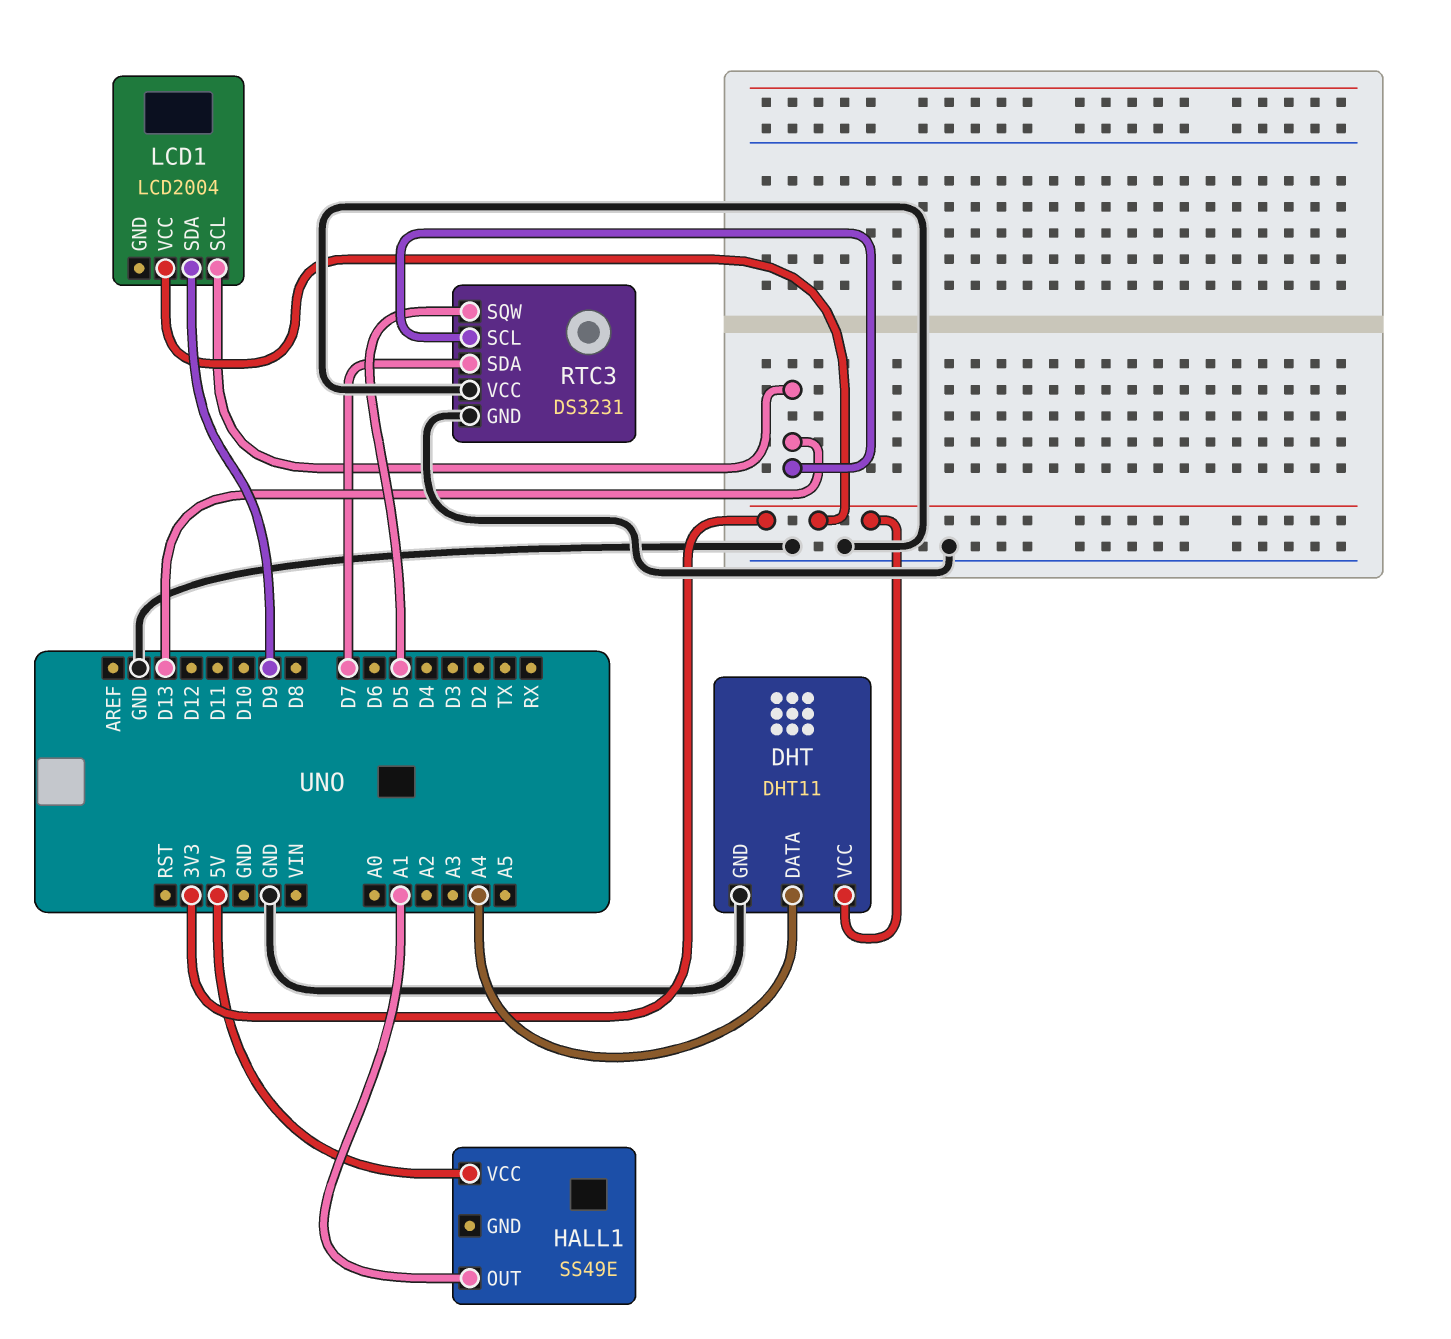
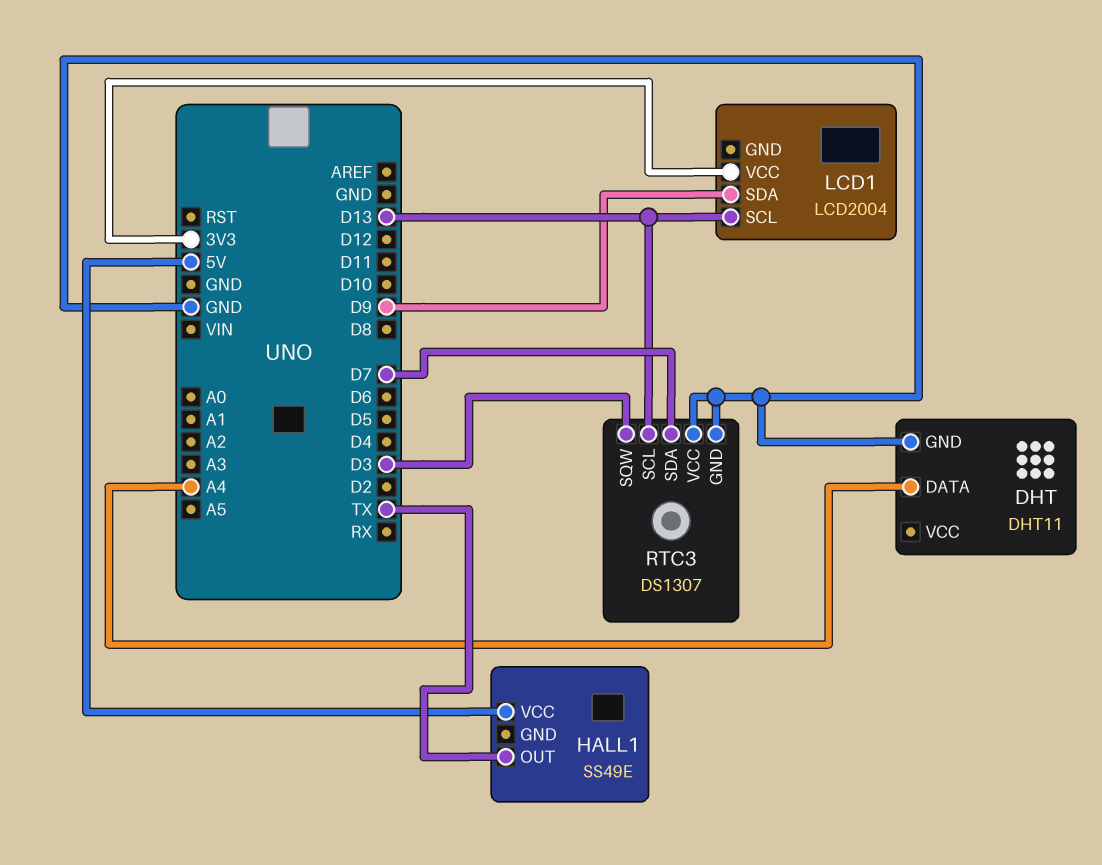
DHT pin VCC: 3V3 -> none
HALL1 pin OUT: A1 -> TX
RTC3: DS3231 -> DS1307
RTC3 pin SQW: D5 -> D3

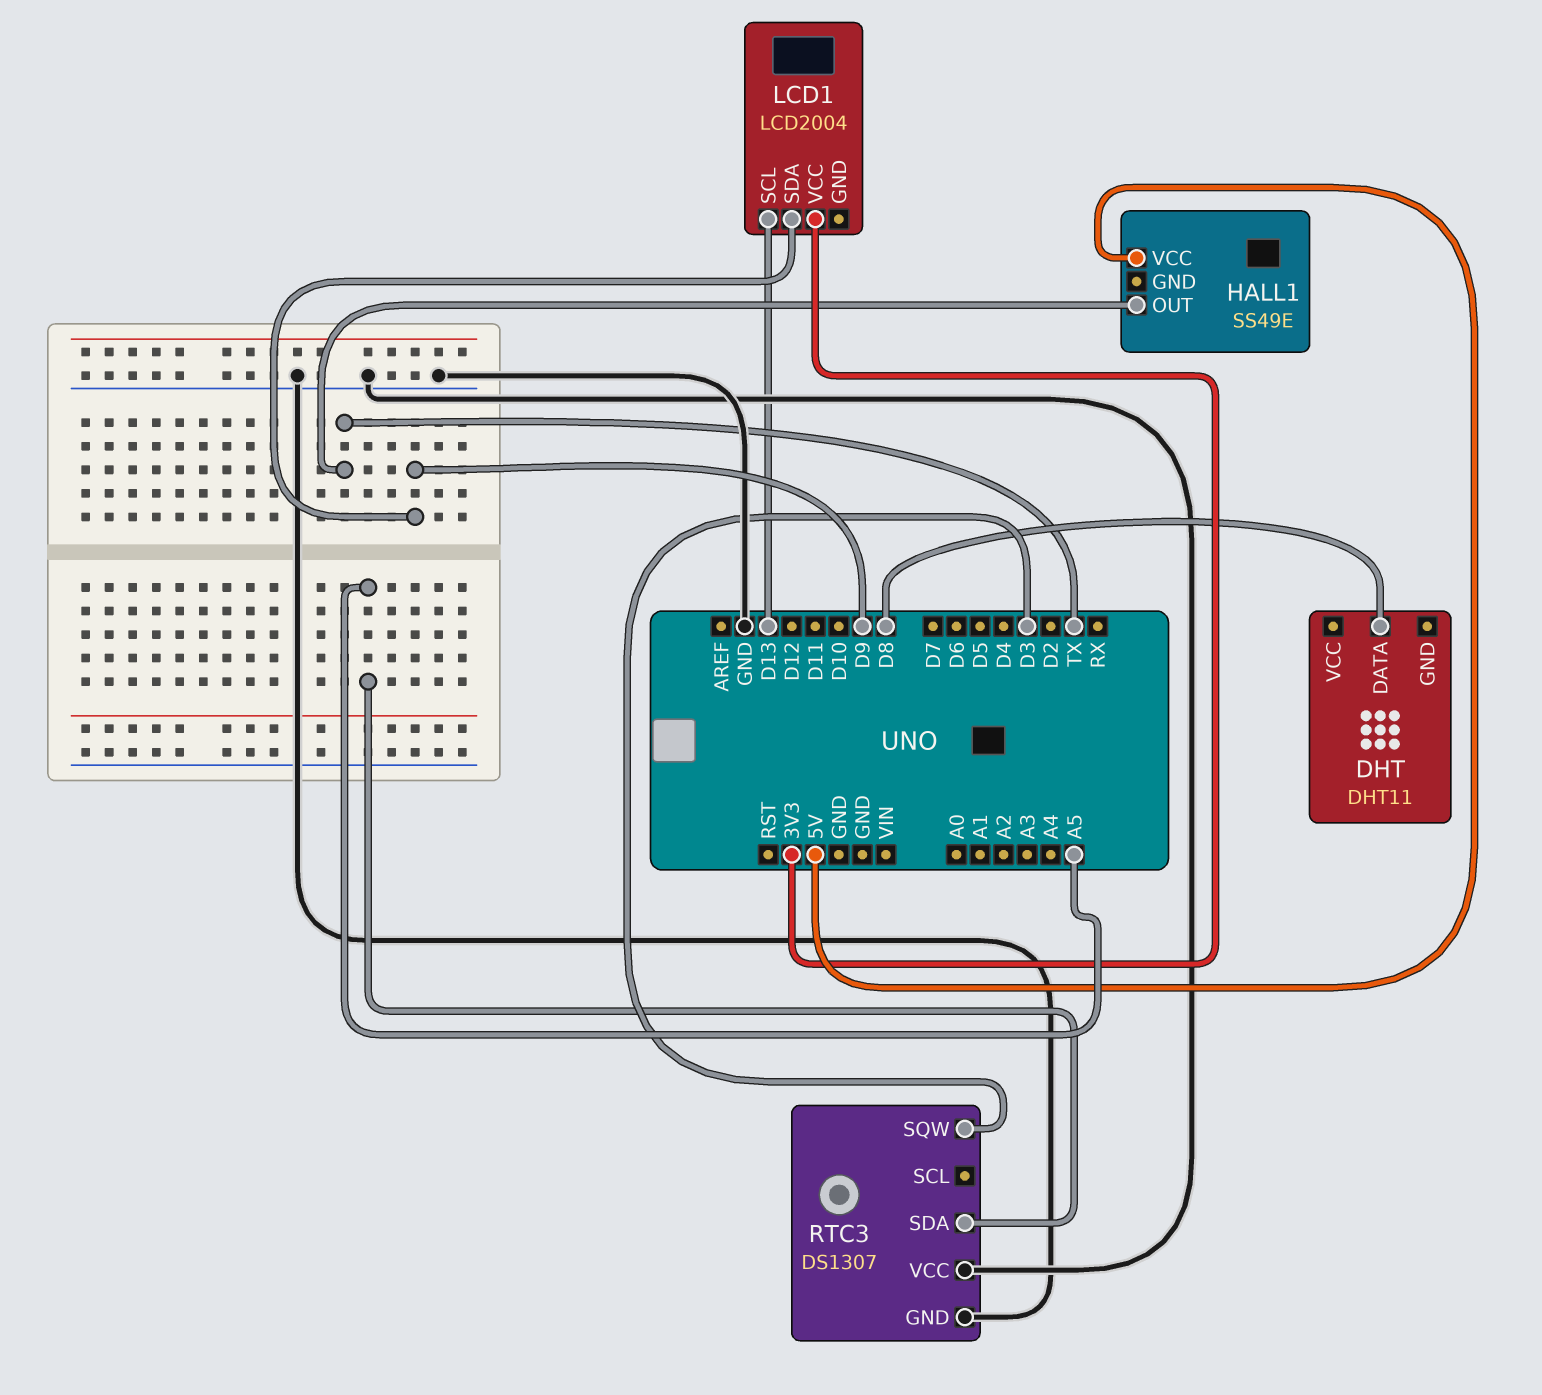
DHT pin DATA: A4 -> D8
DHT pin GND: GND -> none
RTC3 pin SCL: D13 -> none
RTC3 pin SDA: D7 -> A5

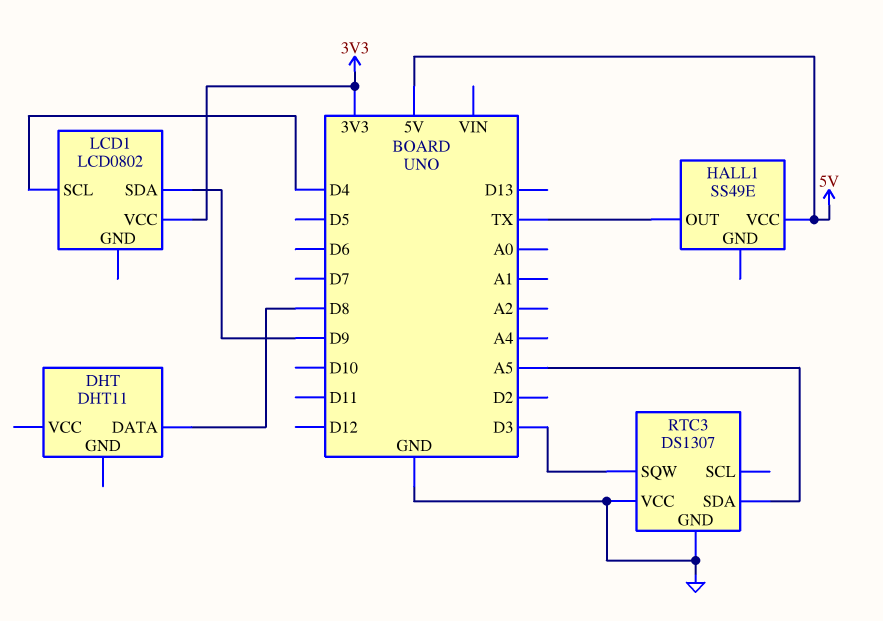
LCD1: LCD2004 -> LCD0802
LCD1 pin SCL: D13 -> D4

